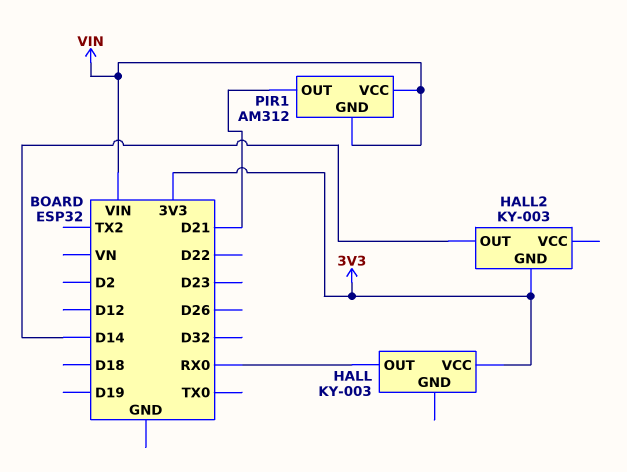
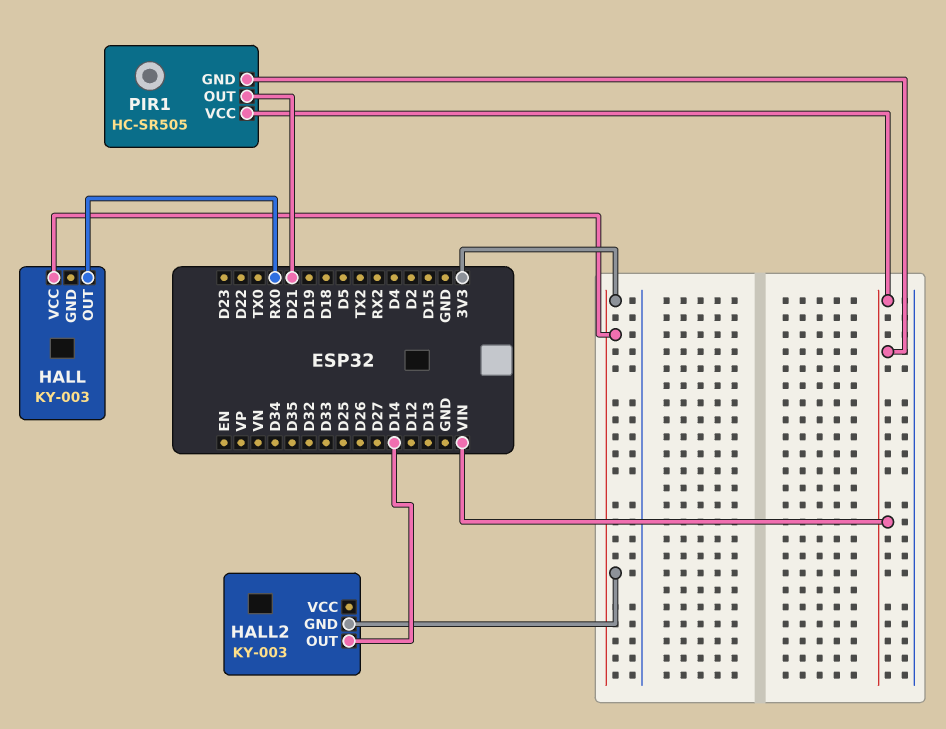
PIR1: AM312 -> HC-SR505

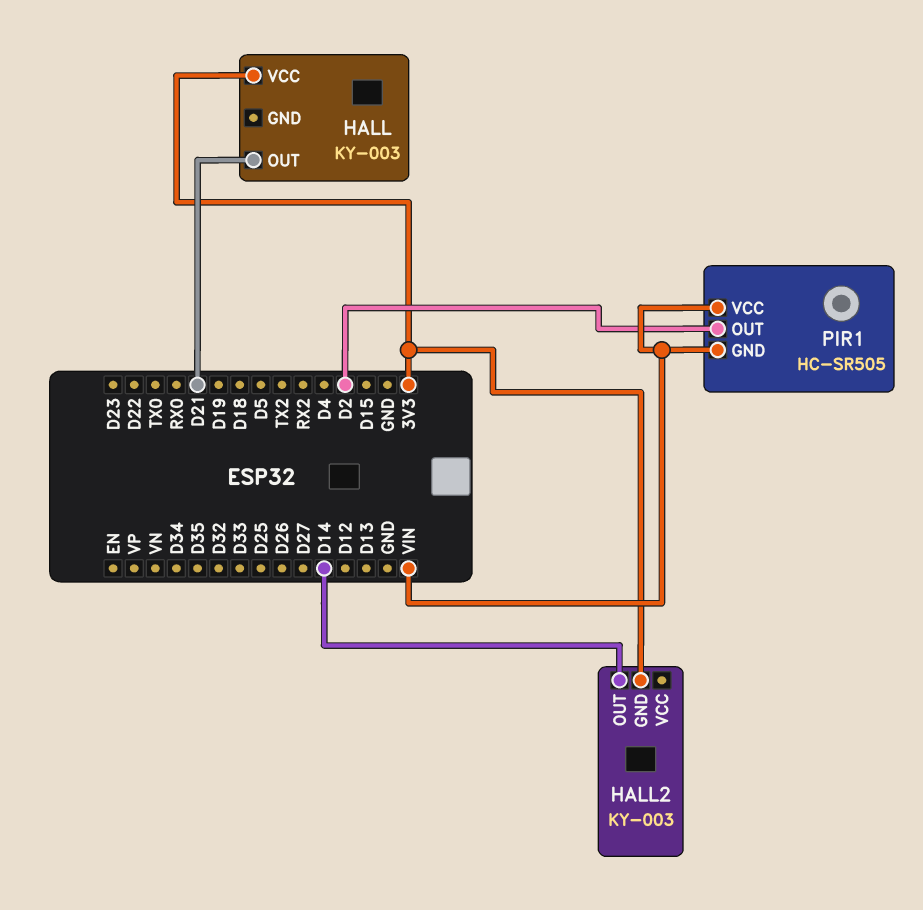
HALL pin OUT: RX0 -> D21
PIR1 pin OUT: D21 -> D2

